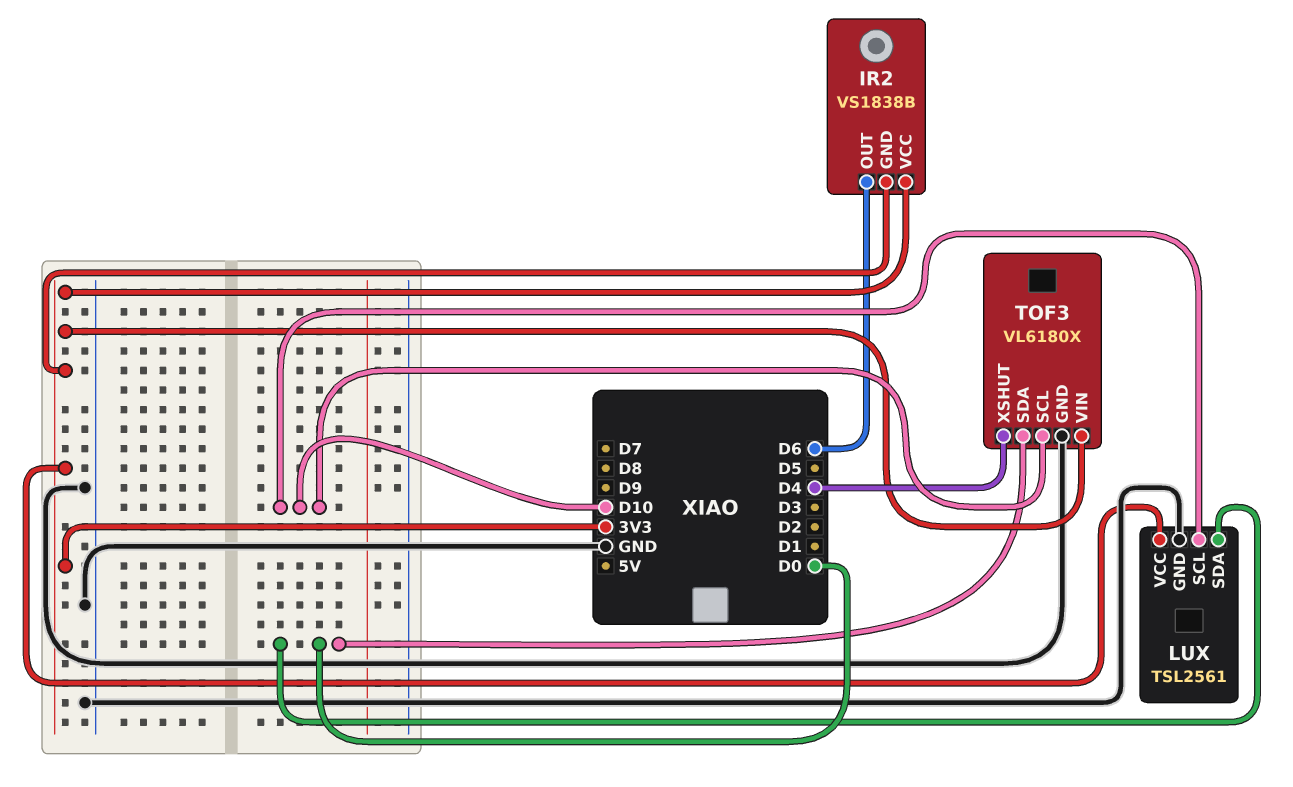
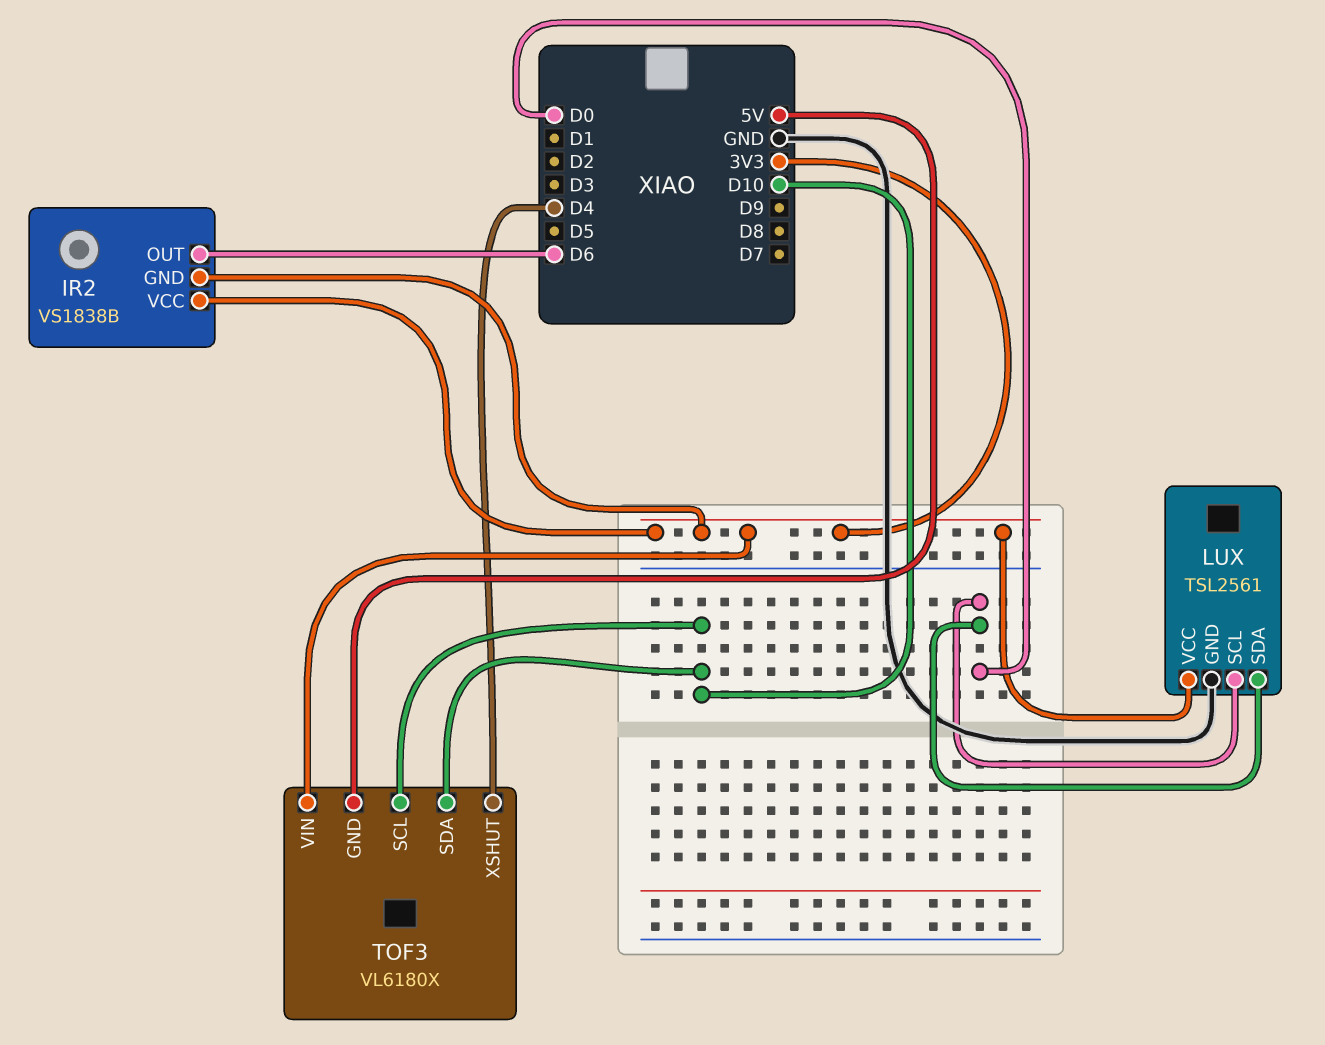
LUX pin SCL: D10 -> D0
TOF3 pin GND: GND -> 5V
TOF3 pin SDA: D0 -> D10

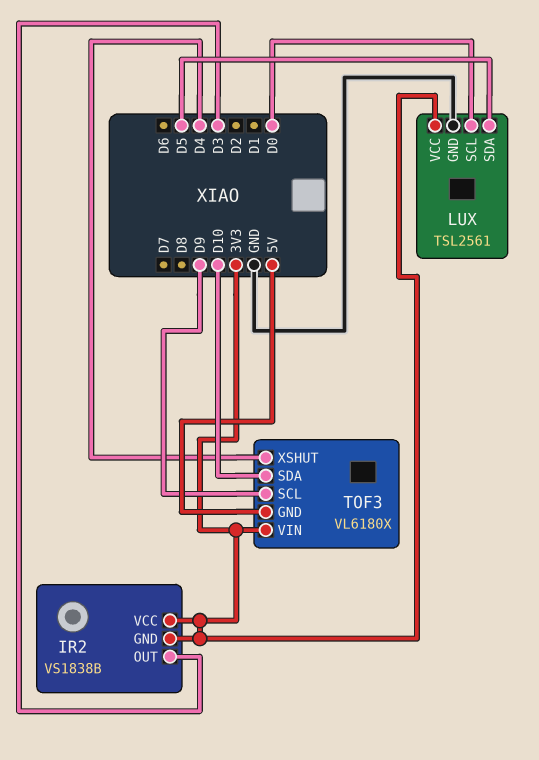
IR2 pin OUT: D6 -> D3
LUX pin SDA: D0 -> D5
TOF3 pin SCL: D10 -> D9

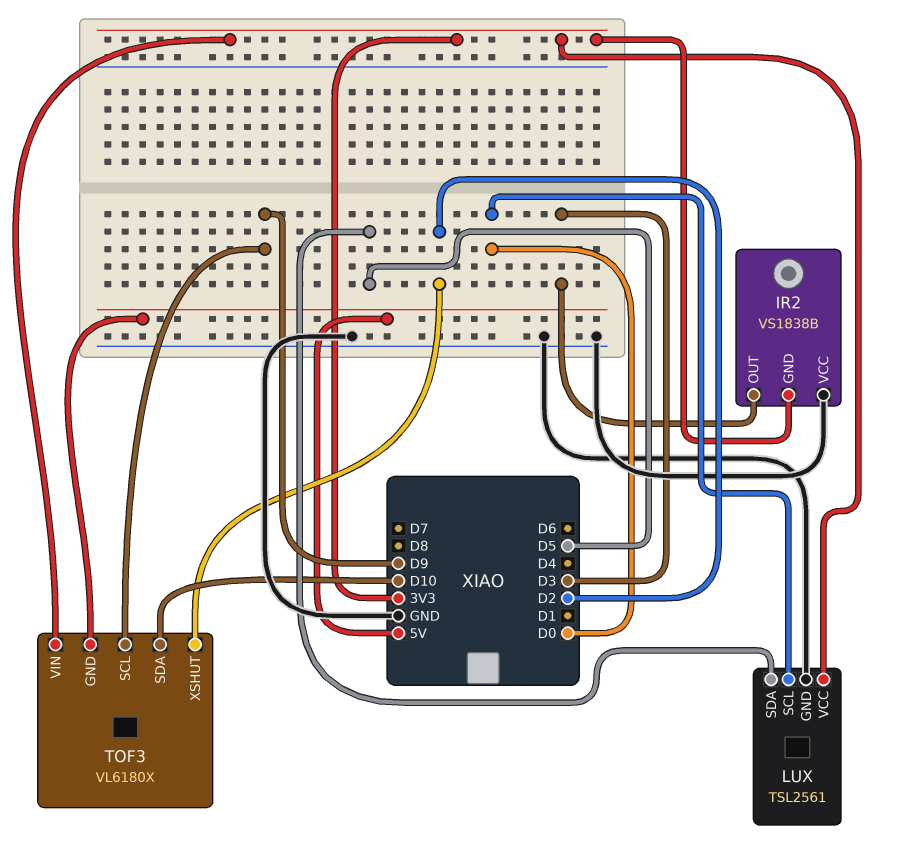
IR2 pin VCC: 3V3 -> GND
TOF3 pin XSHUT: D4 -> D2

